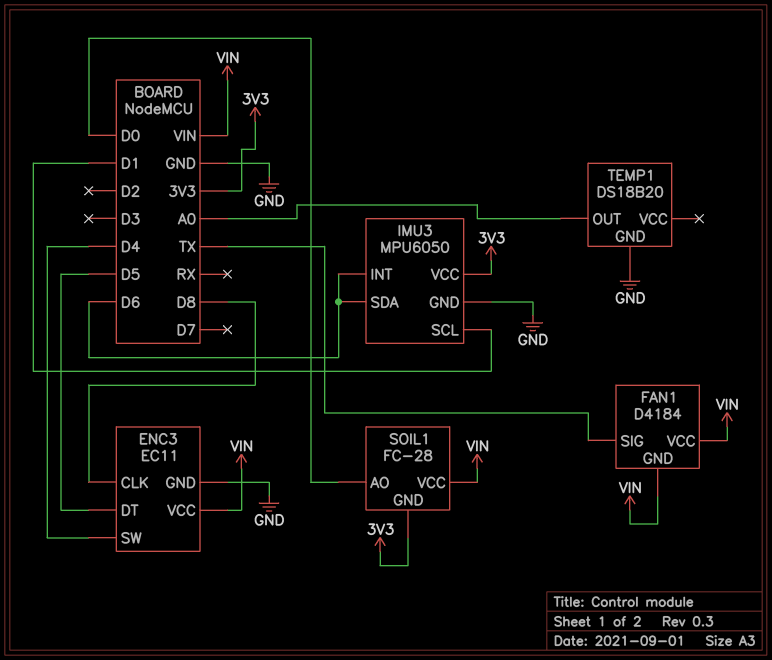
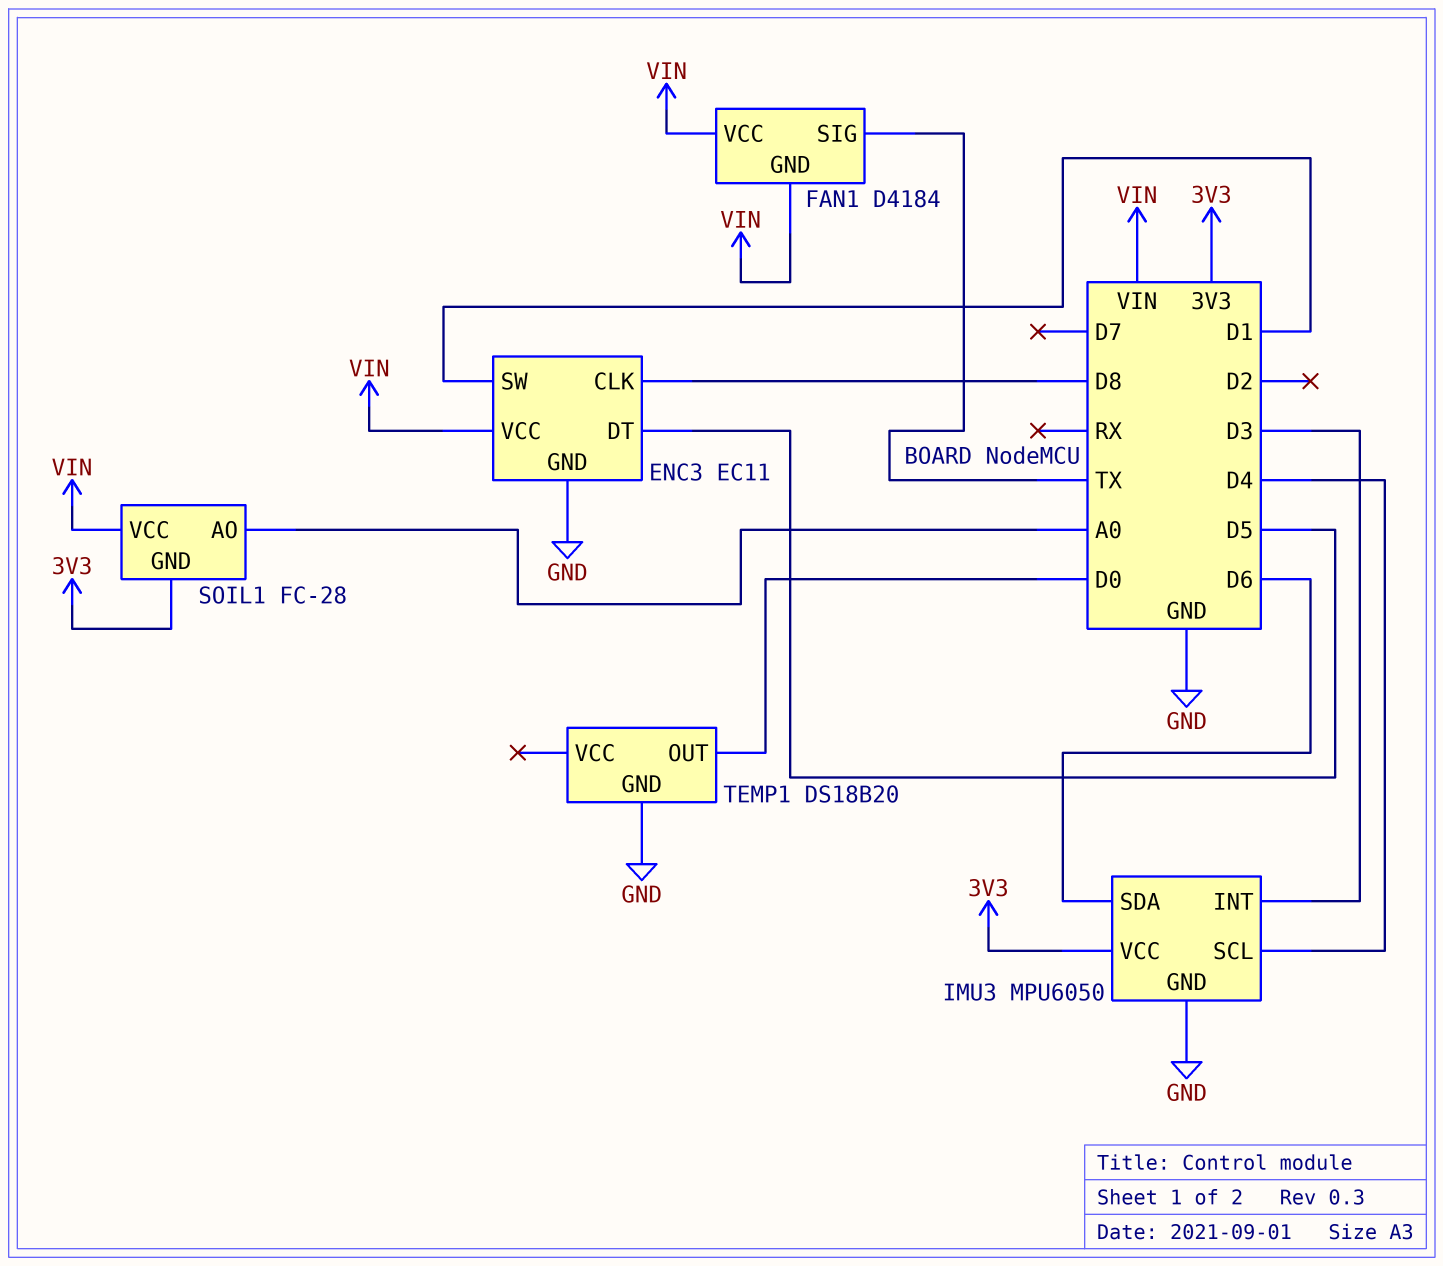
ENC3 pin SW: D4 -> D1
IMU3 pin INT: D6 -> D3
IMU3 pin SCL: D1 -> D4
SOIL1 pin AO: D0 -> A0
TEMP1 pin OUT: A0 -> D0

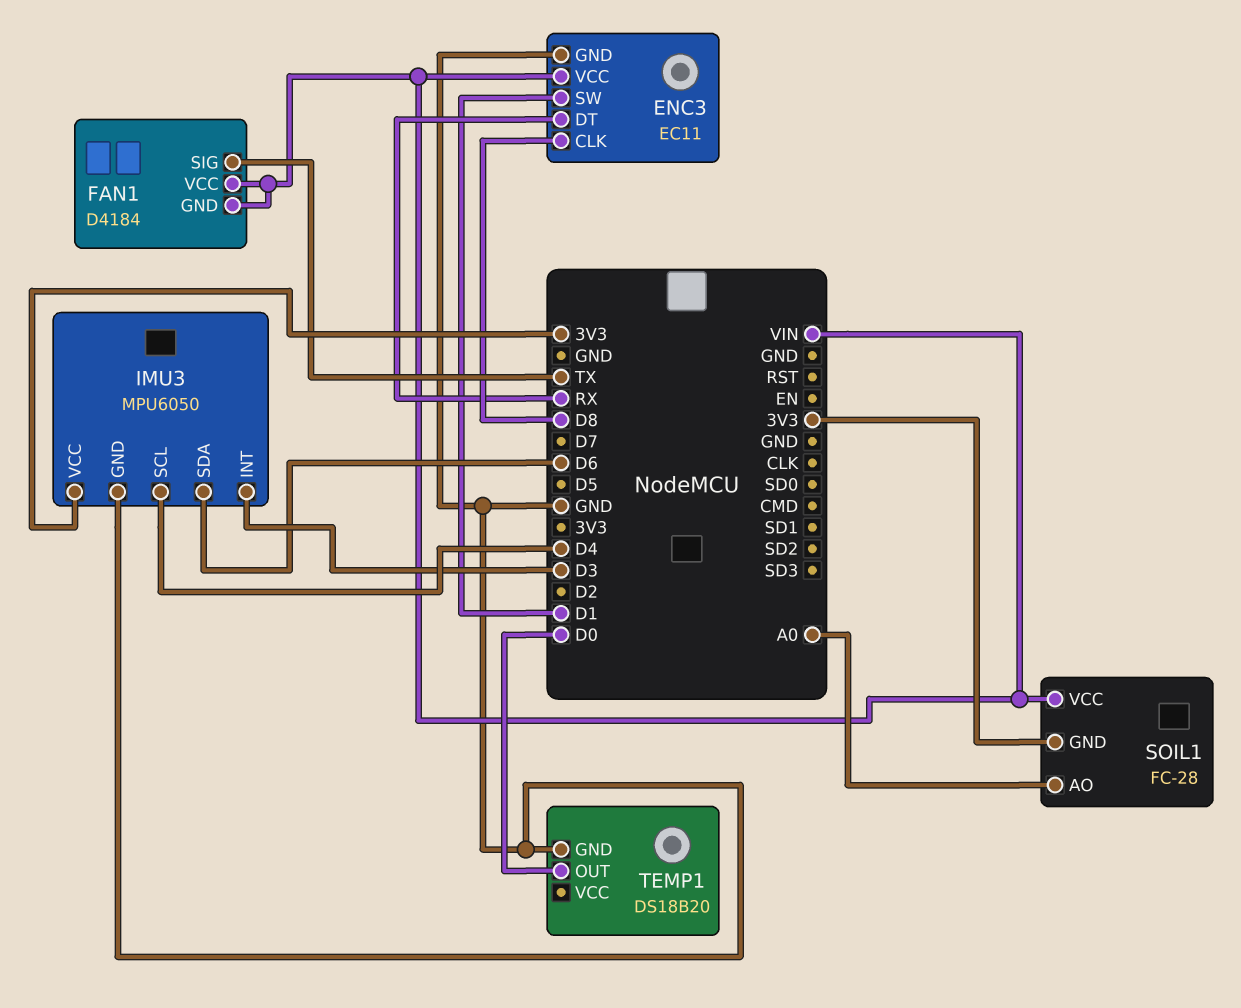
ENC3 pin DT: D5 -> RX

